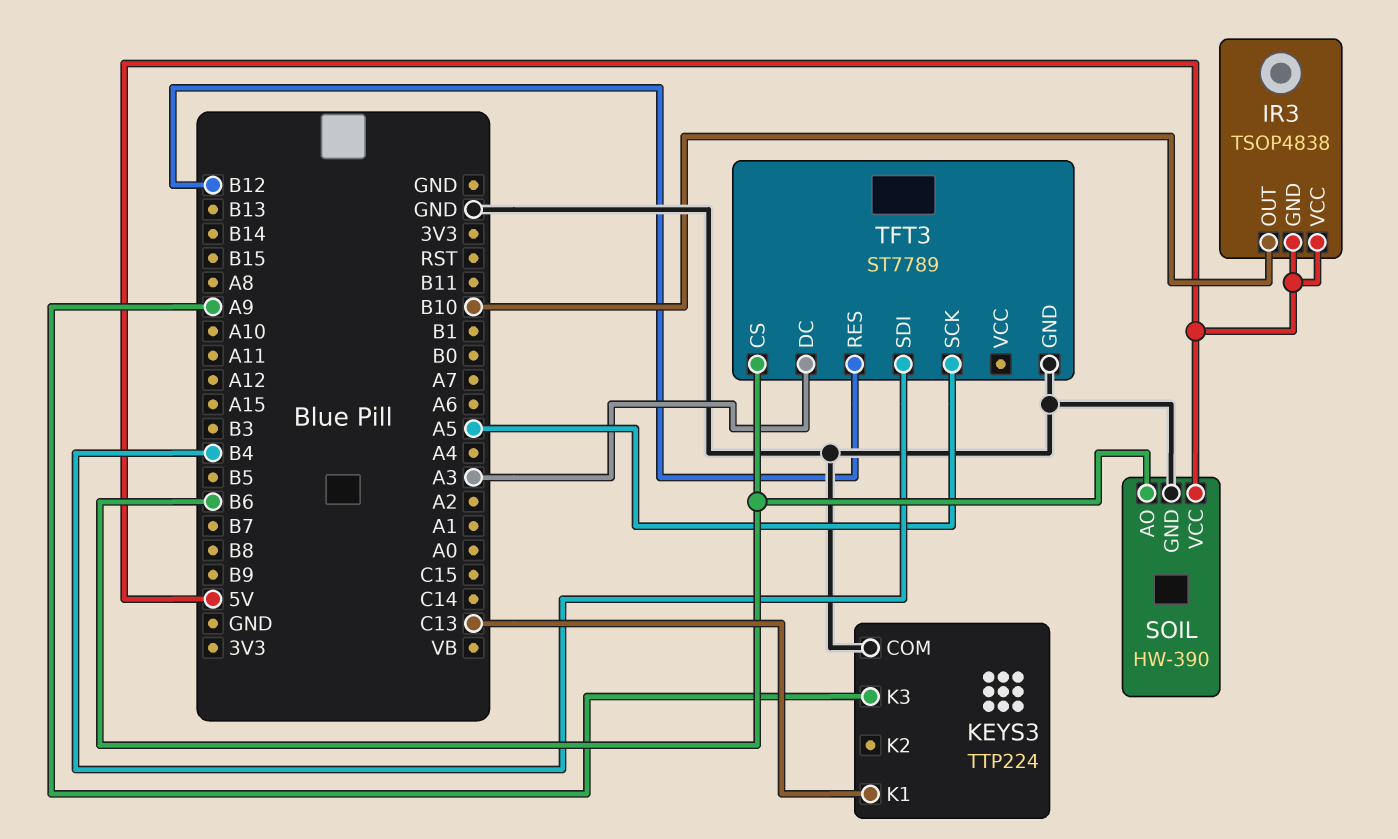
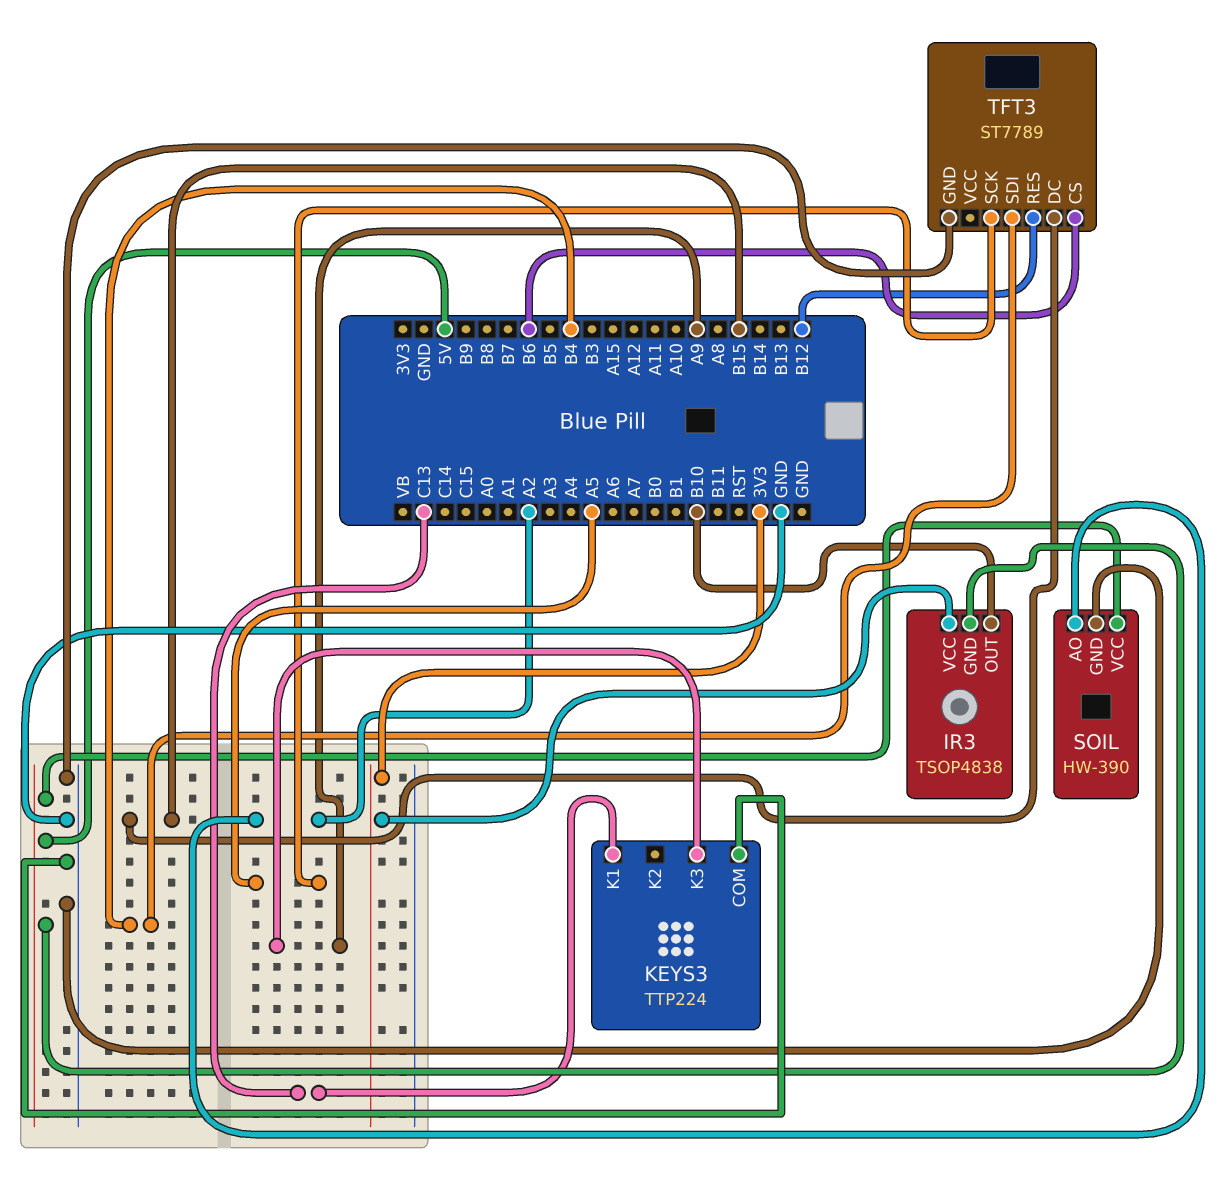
IR3 pin VCC: 5V -> 3V3
SOIL pin AO: B6 -> A2
TFT3 pin DC: A3 -> B15

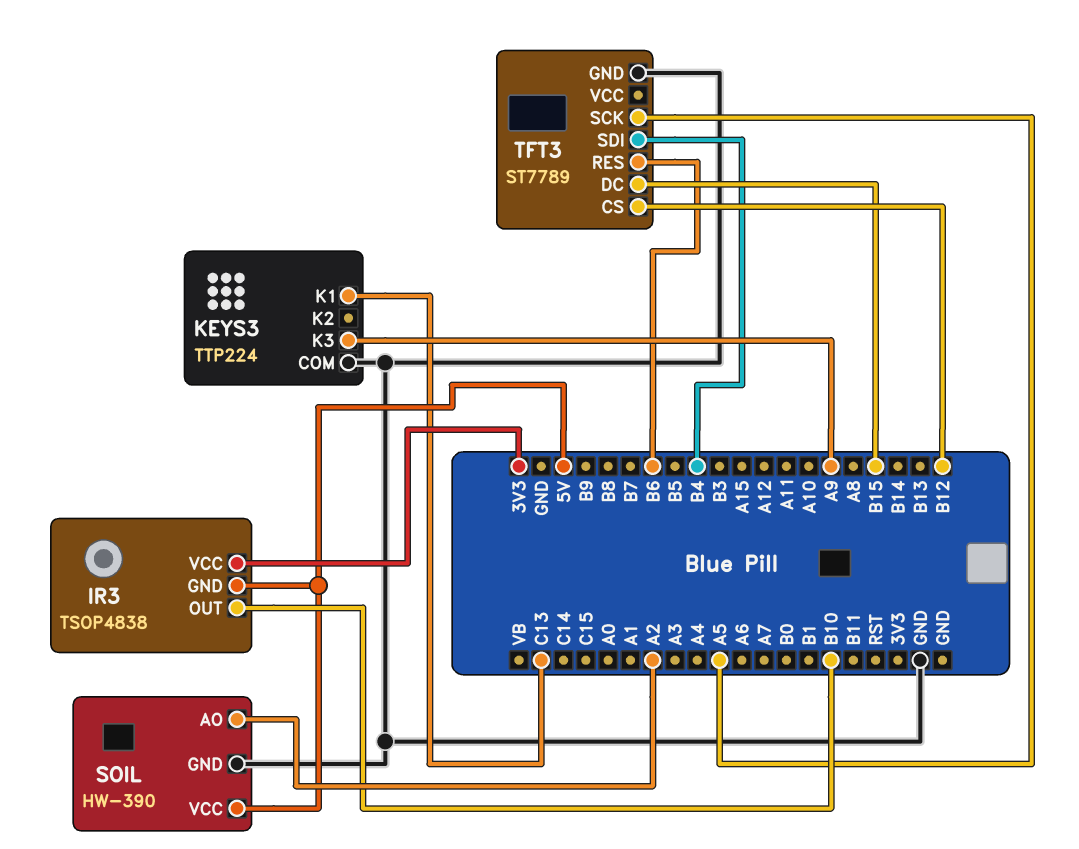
TFT3 pin CS: B6 -> B12
TFT3 pin RES: B12 -> B6

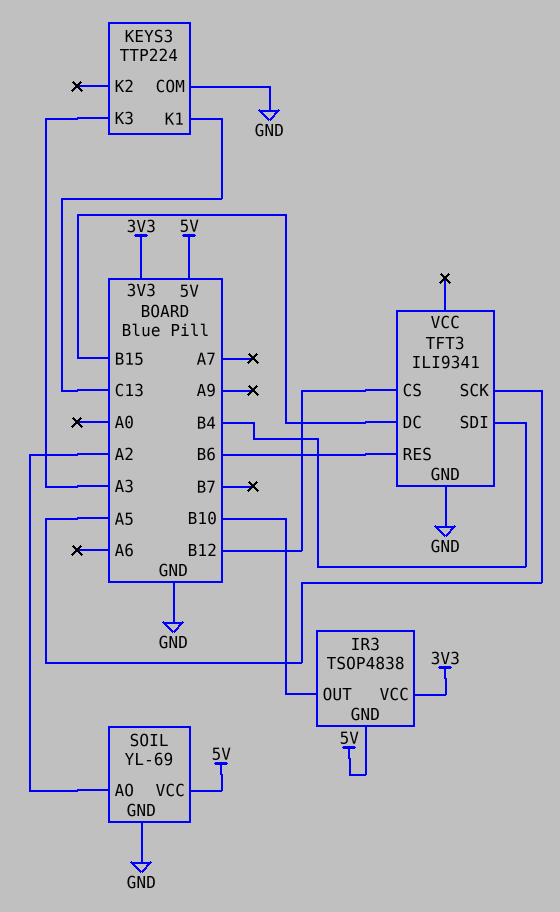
KEYS3 pin K3: A9 -> A3
SOIL: HW-390 -> YL-69
TFT3: ST7789 -> ILI9341

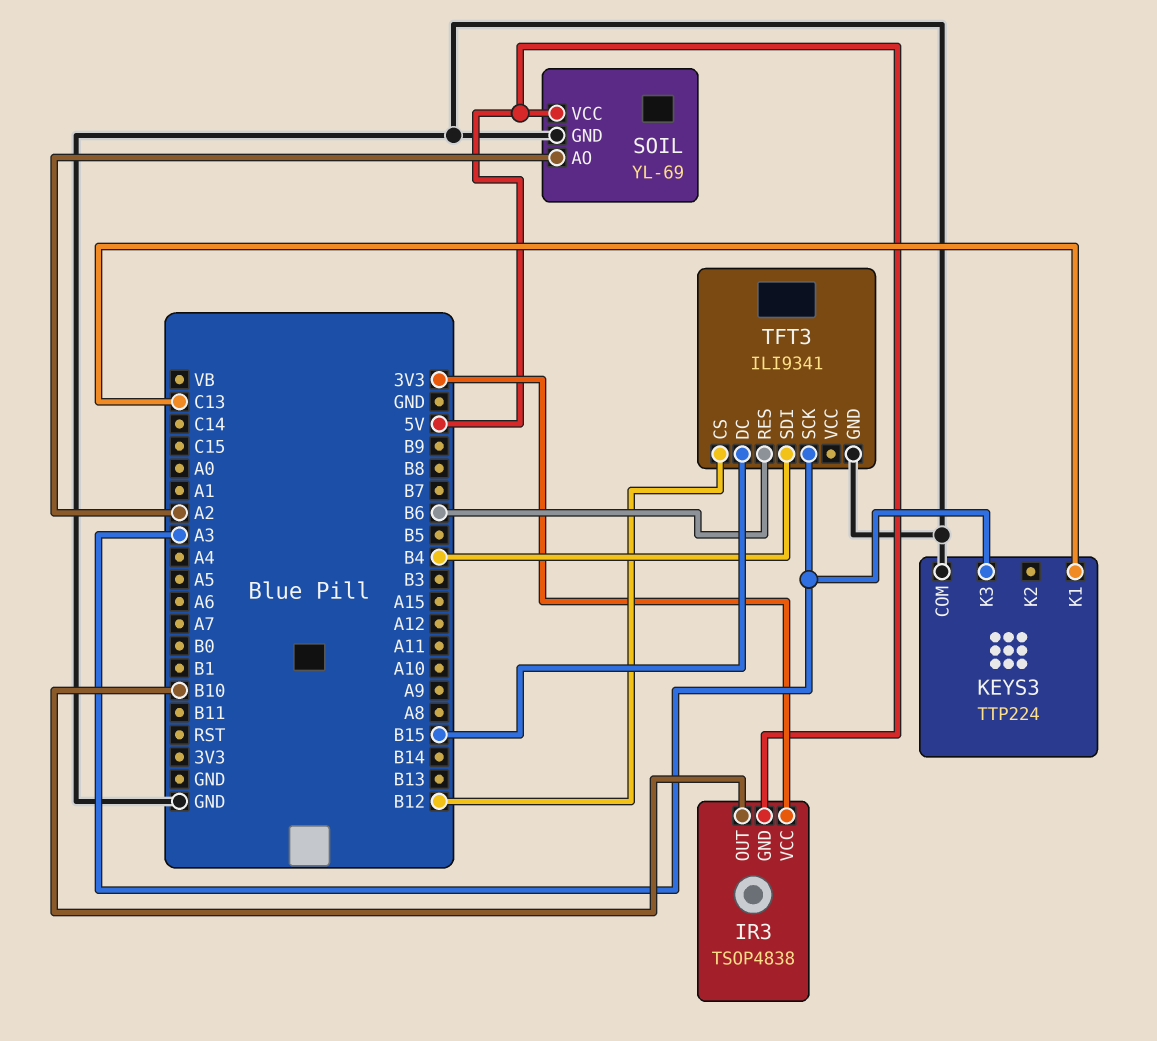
TFT3 pin SCK: A5 -> A3

